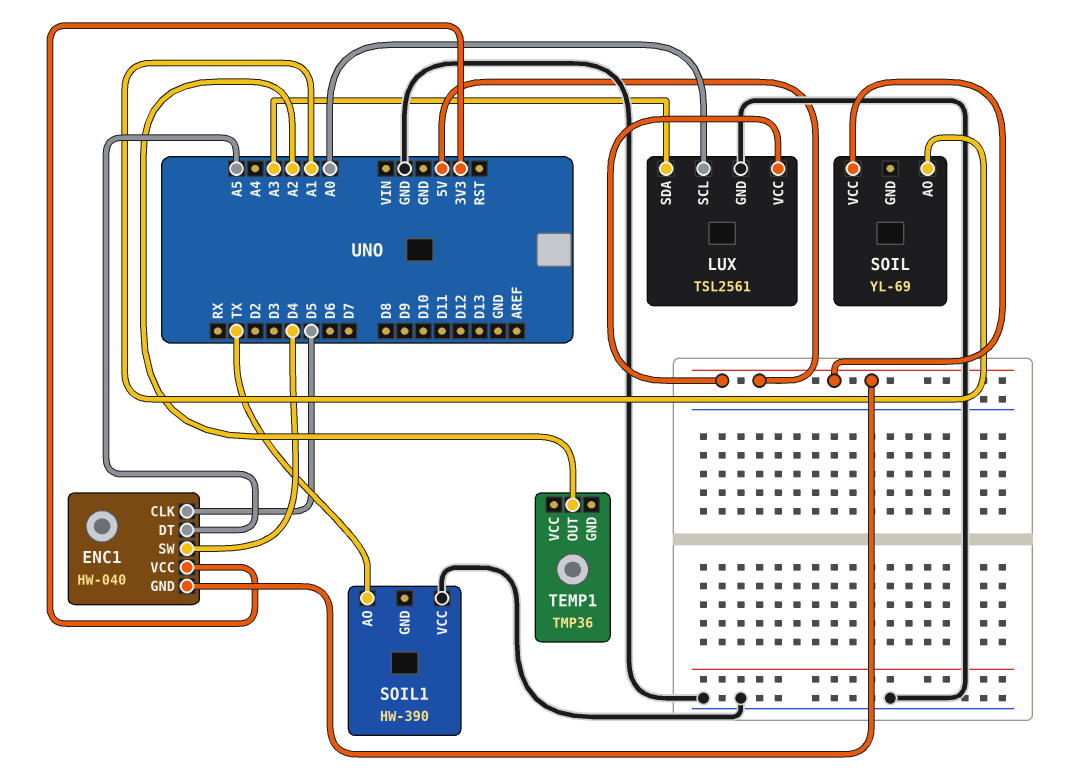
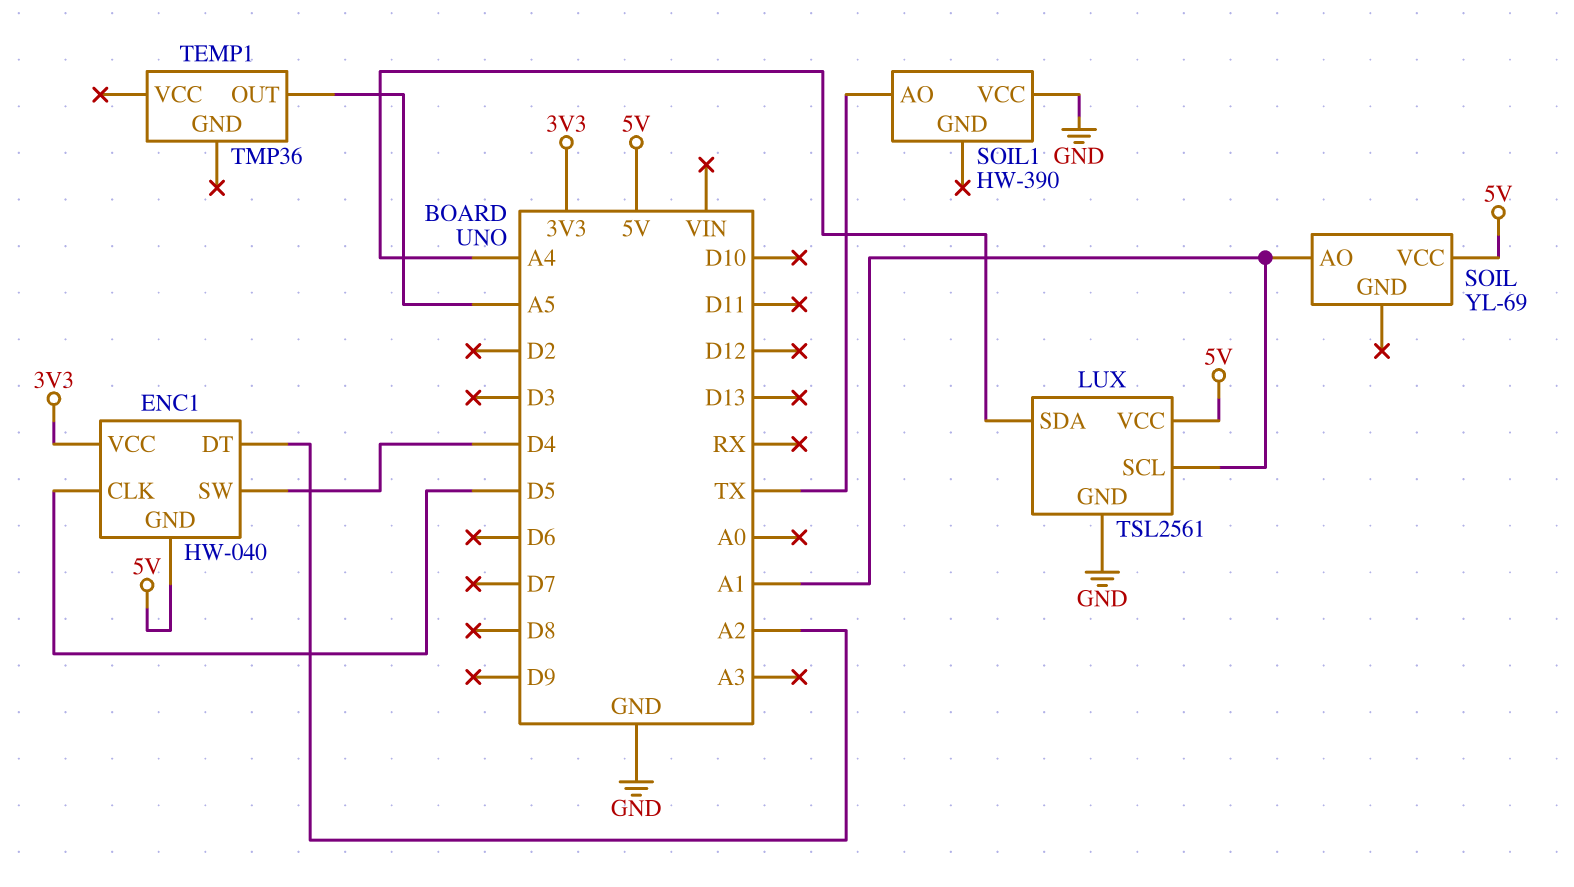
ENC1 pin DT: A5 -> A2
LUX pin SCL: A0 -> A1
LUX pin SDA: A3 -> A4
TEMP1 pin OUT: A2 -> A5

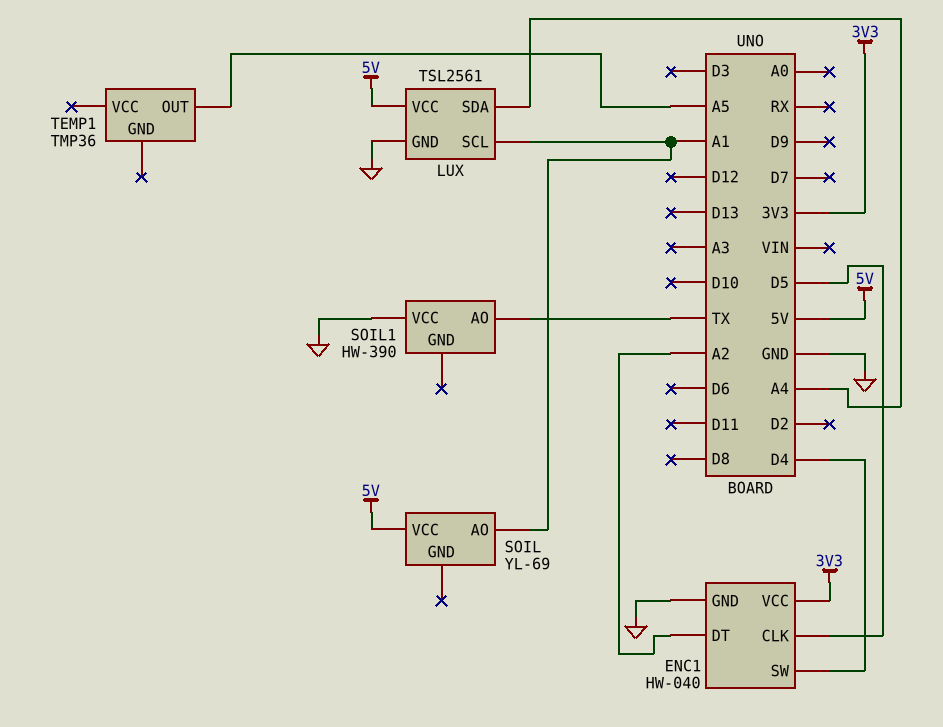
ENC1 pin GND: 5V -> GND

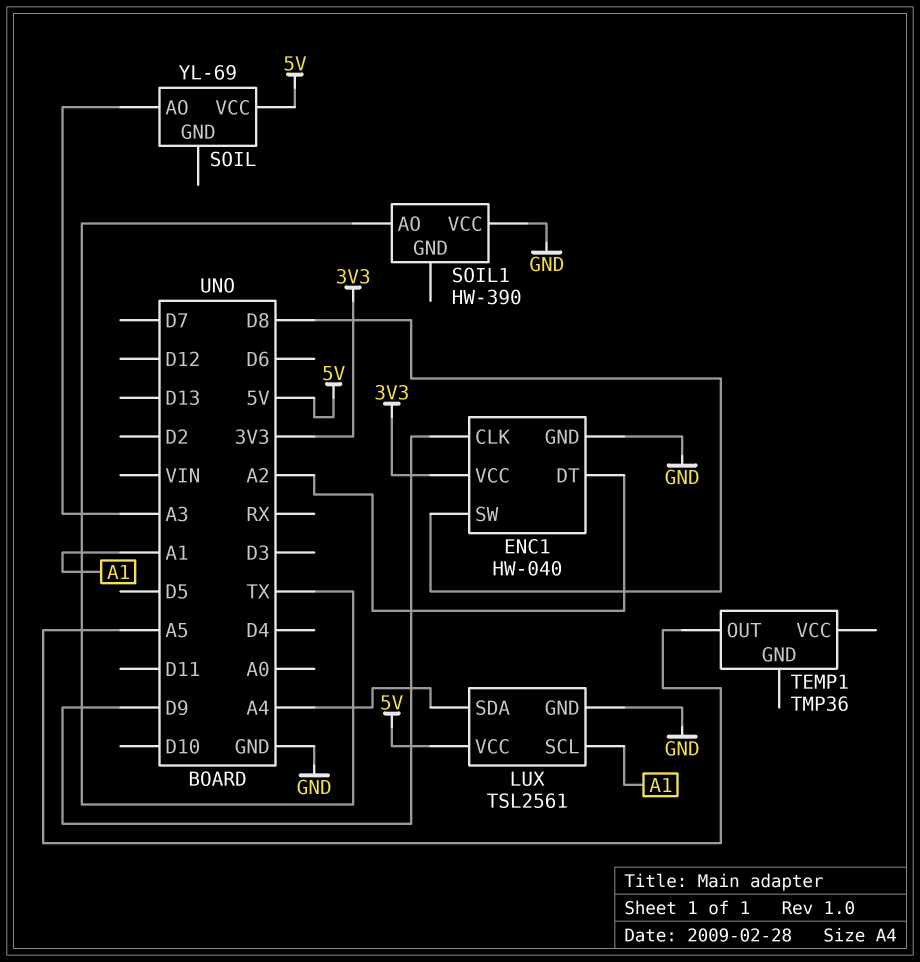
ENC1 pin CLK: D5 -> D9
ENC1 pin SW: D4 -> D8
SOIL pin AO: A1 -> A3

